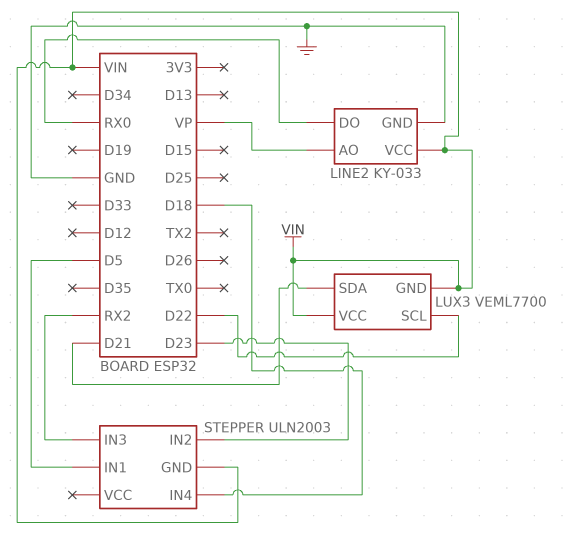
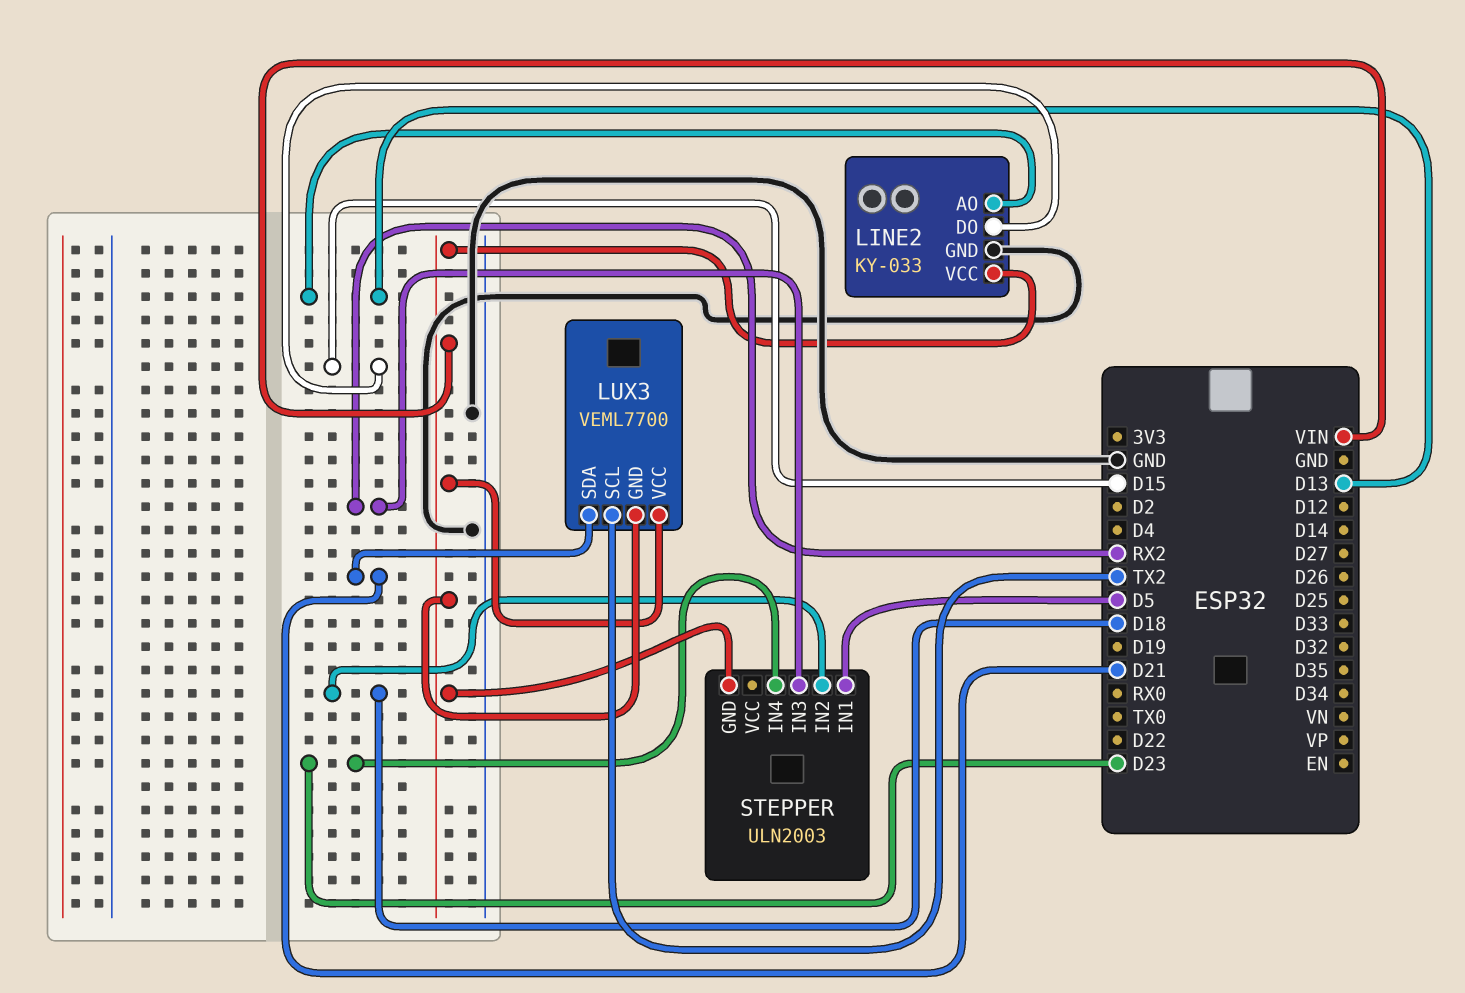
LINE2 pin AO: VP -> D13
LINE2 pin DO: RX0 -> D15
LUX3 pin SCL: D22 -> TX2
STEPPER pin IN2: D23 -> D18
STEPPER pin IN4: D18 -> D23

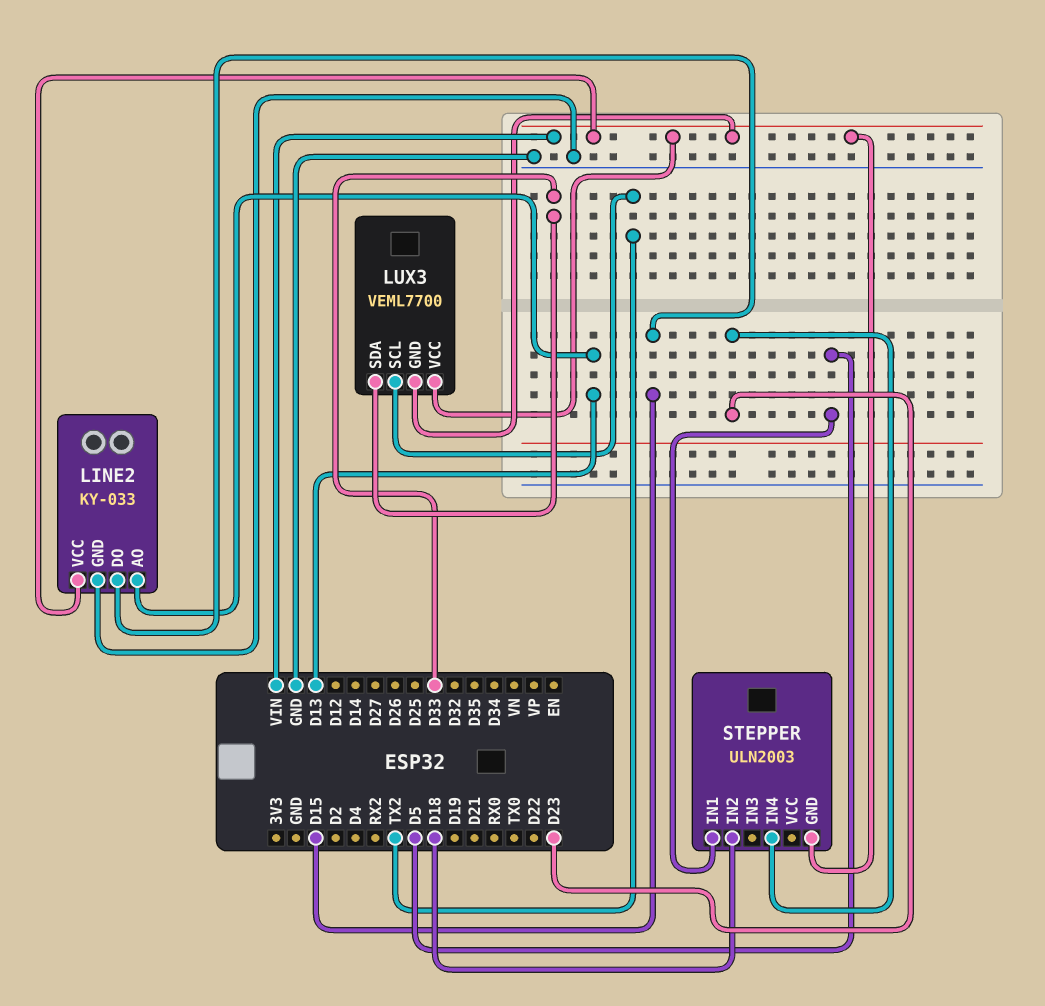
LUX3 pin SDA: D21 -> D33
STEPPER pin IN3: RX2 -> none

